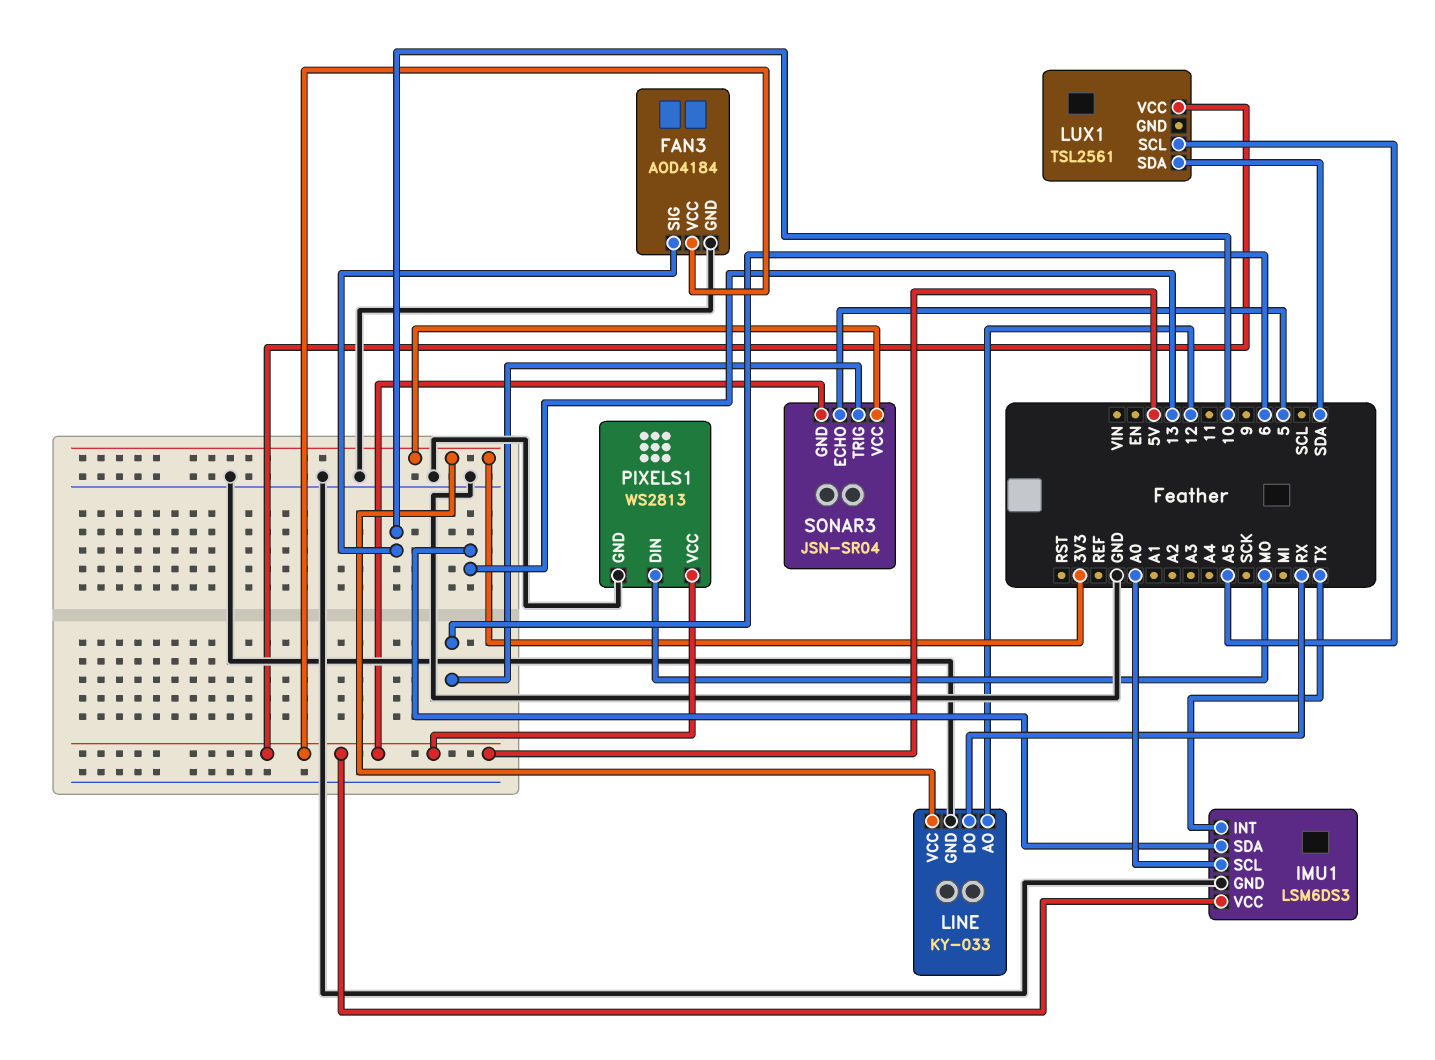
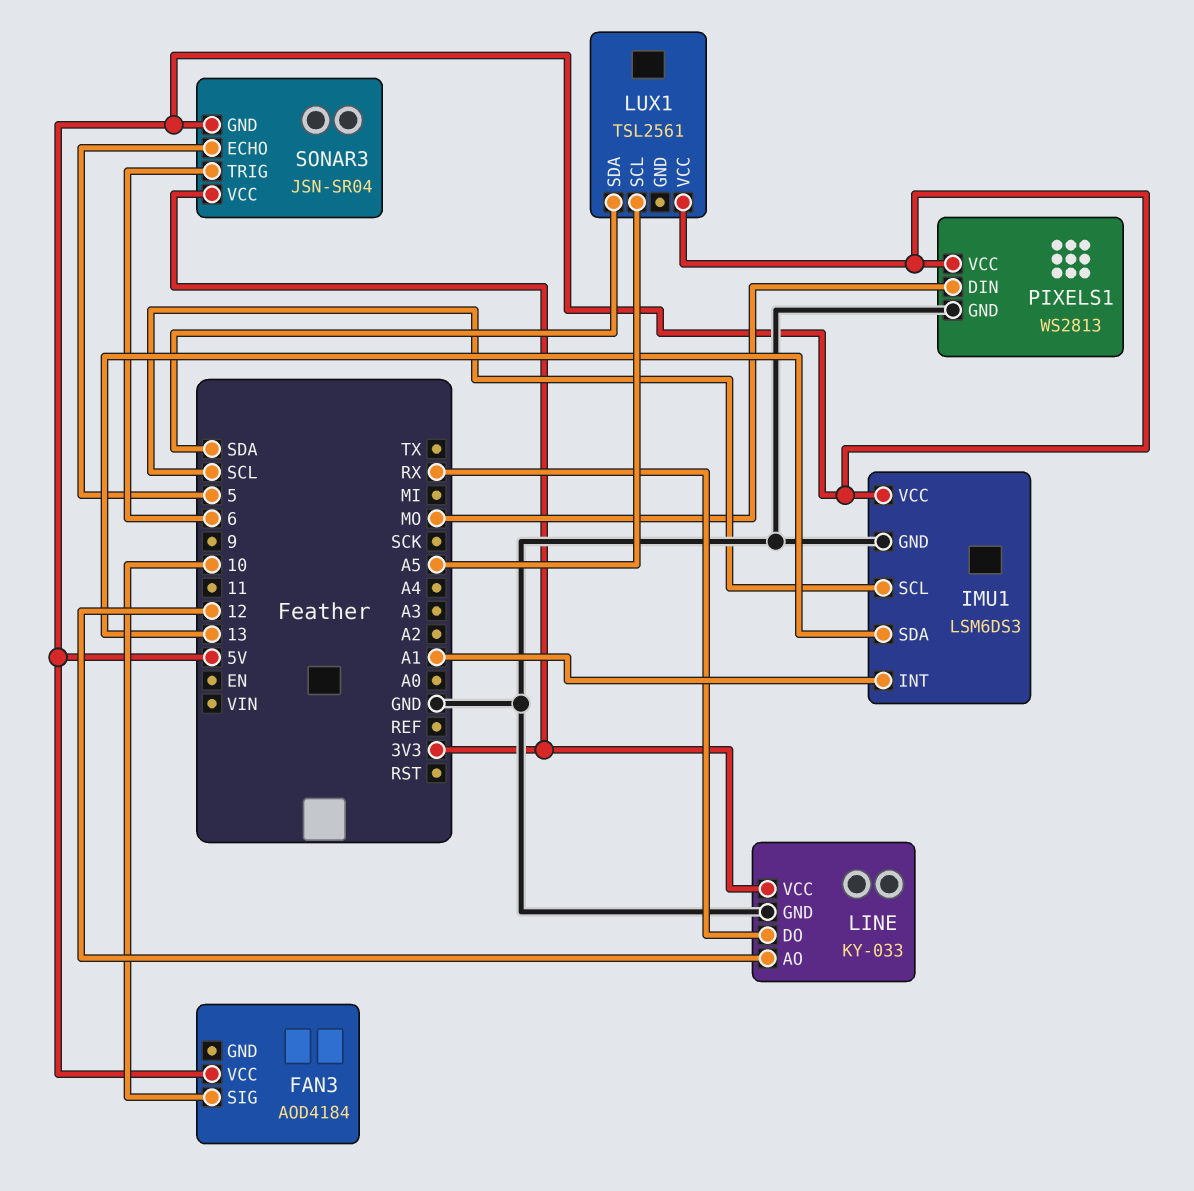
FAN3 pin GND: GND -> none
IMU1 pin INT: TX -> A1
IMU1 pin SCL: A0 -> SCL

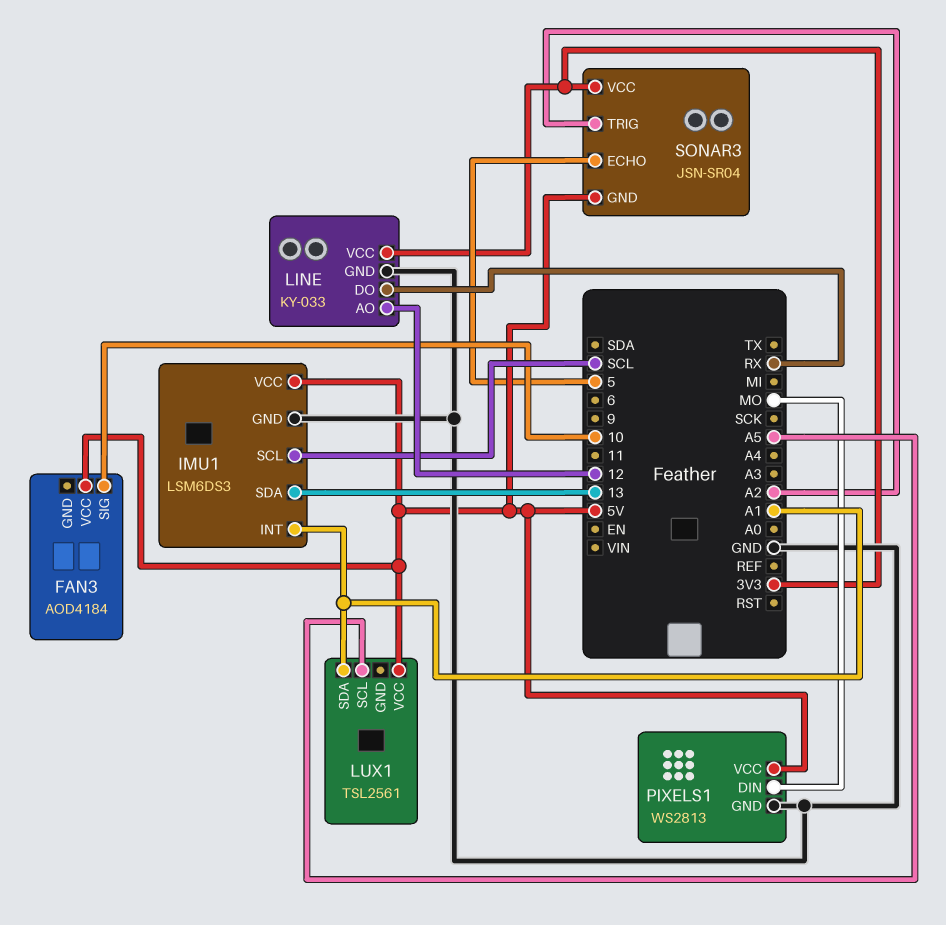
LUX1 pin SDA: SDA -> A1
SONAR3 pin TRIG: 6 -> A2

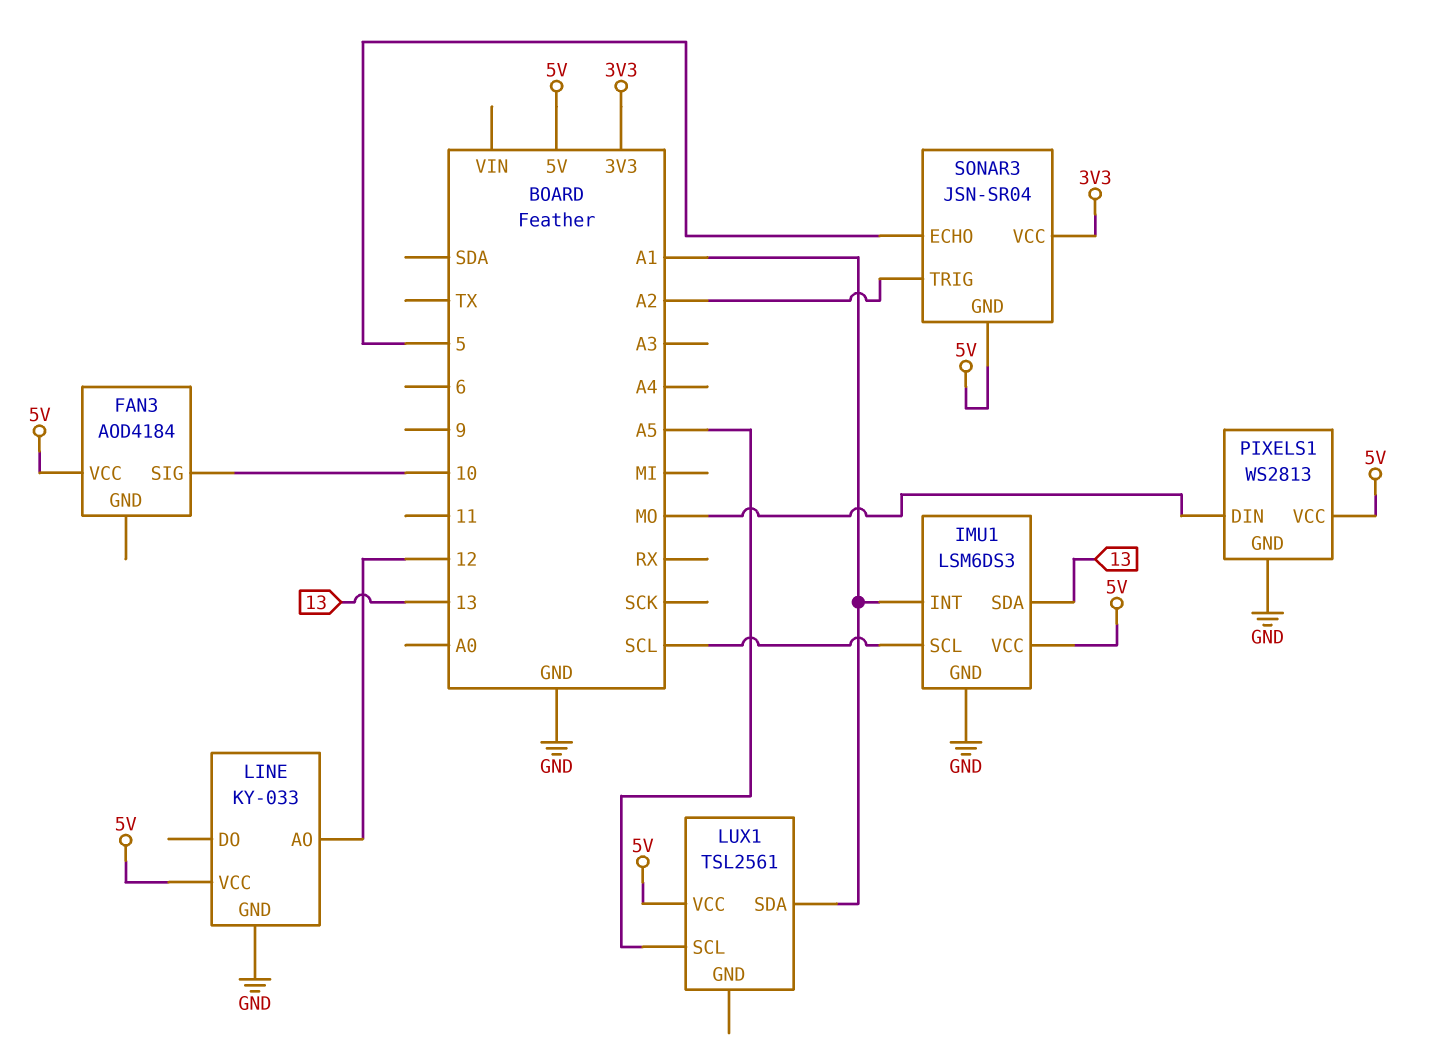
LINE pin DO: RX -> none
LINE pin VCC: 3V3 -> 5V

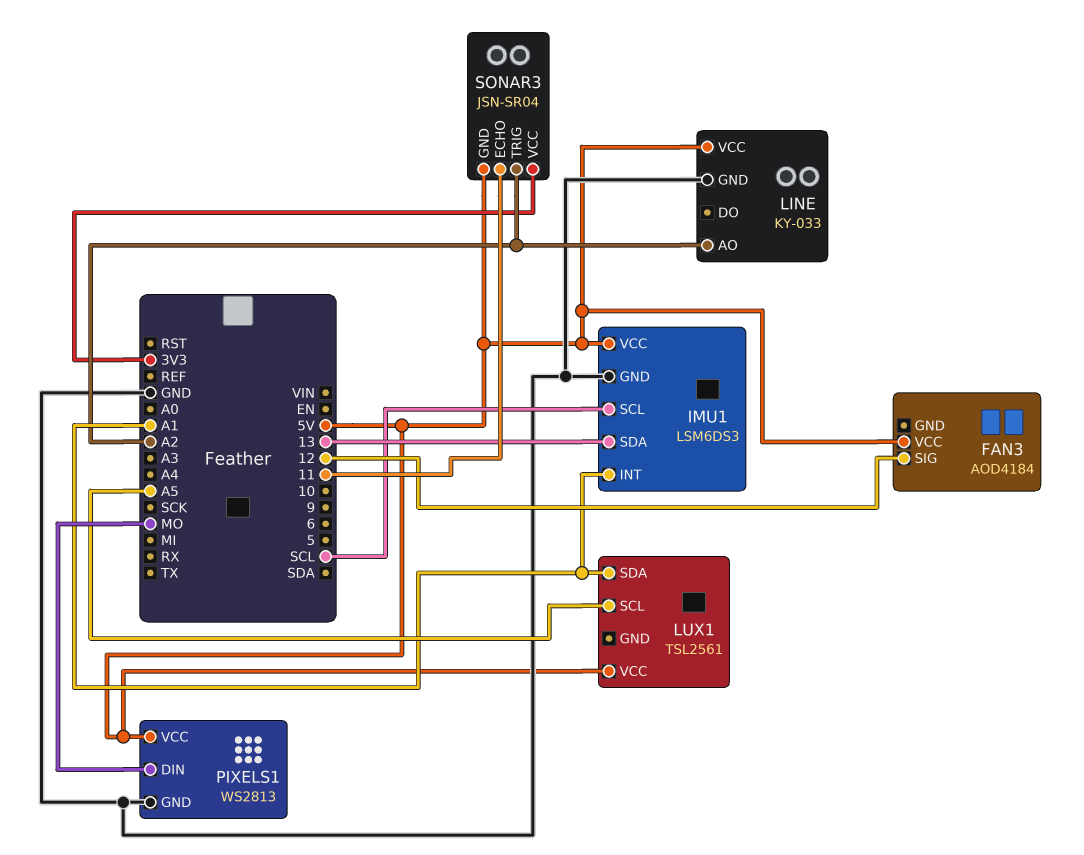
FAN3 pin SIG: 10 -> 12
LINE pin AO: 12 -> A2
SONAR3 pin ECHO: 5 -> 11

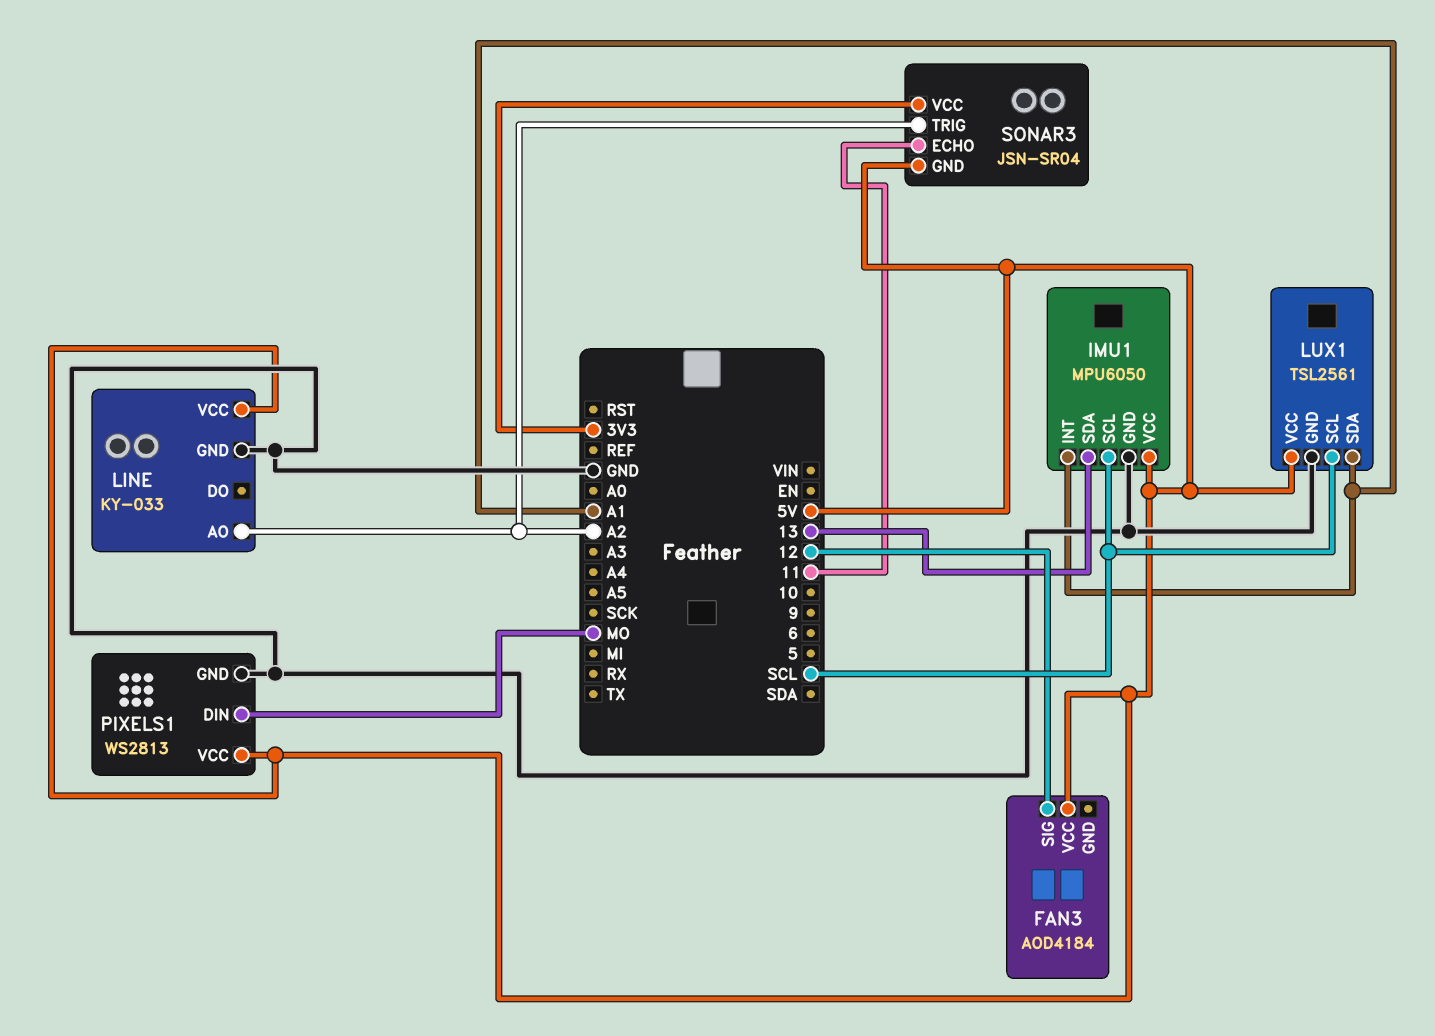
IMU1: LSM6DS3 -> MPU6050
LUX1 pin GND: none -> GND
LUX1 pin SCL: A5 -> SCL

